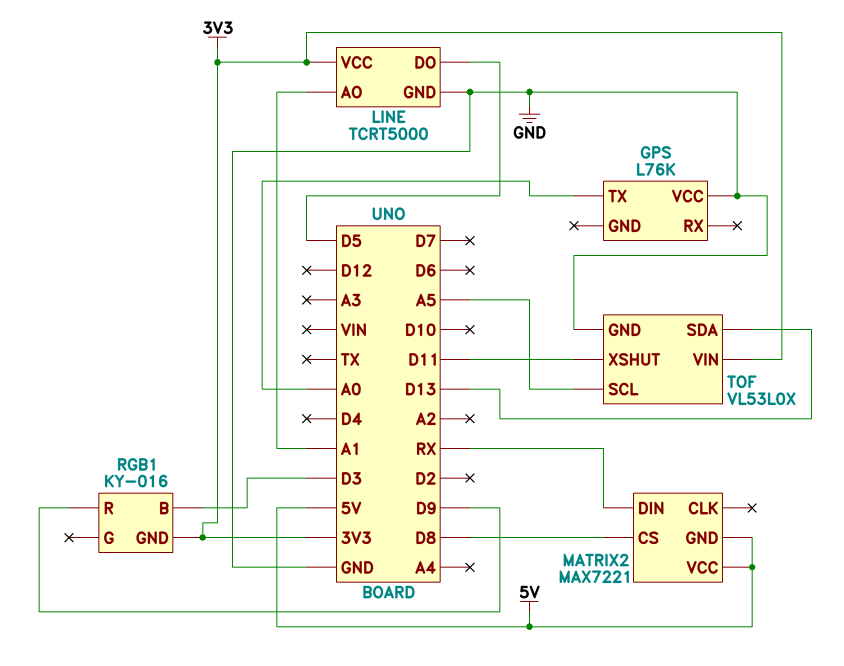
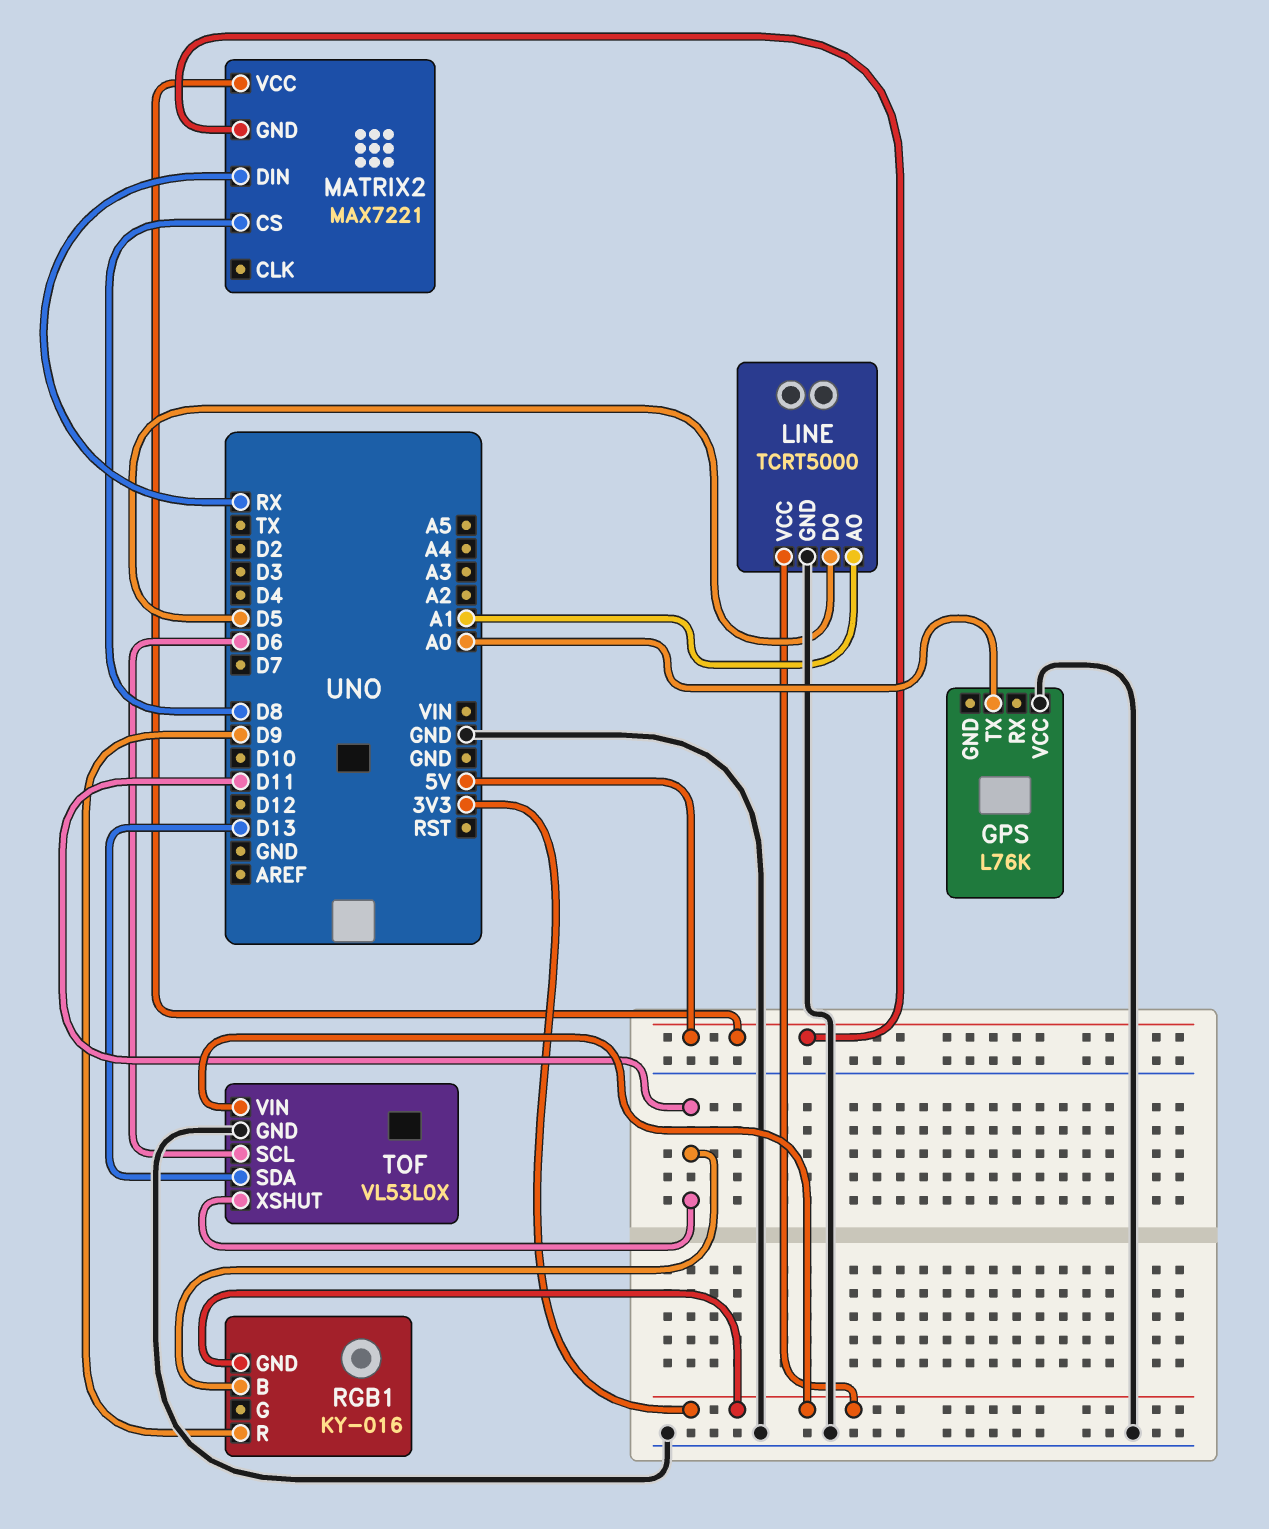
RGB1 pin B: D3 -> D11
TOF pin SCL: A5 -> D6

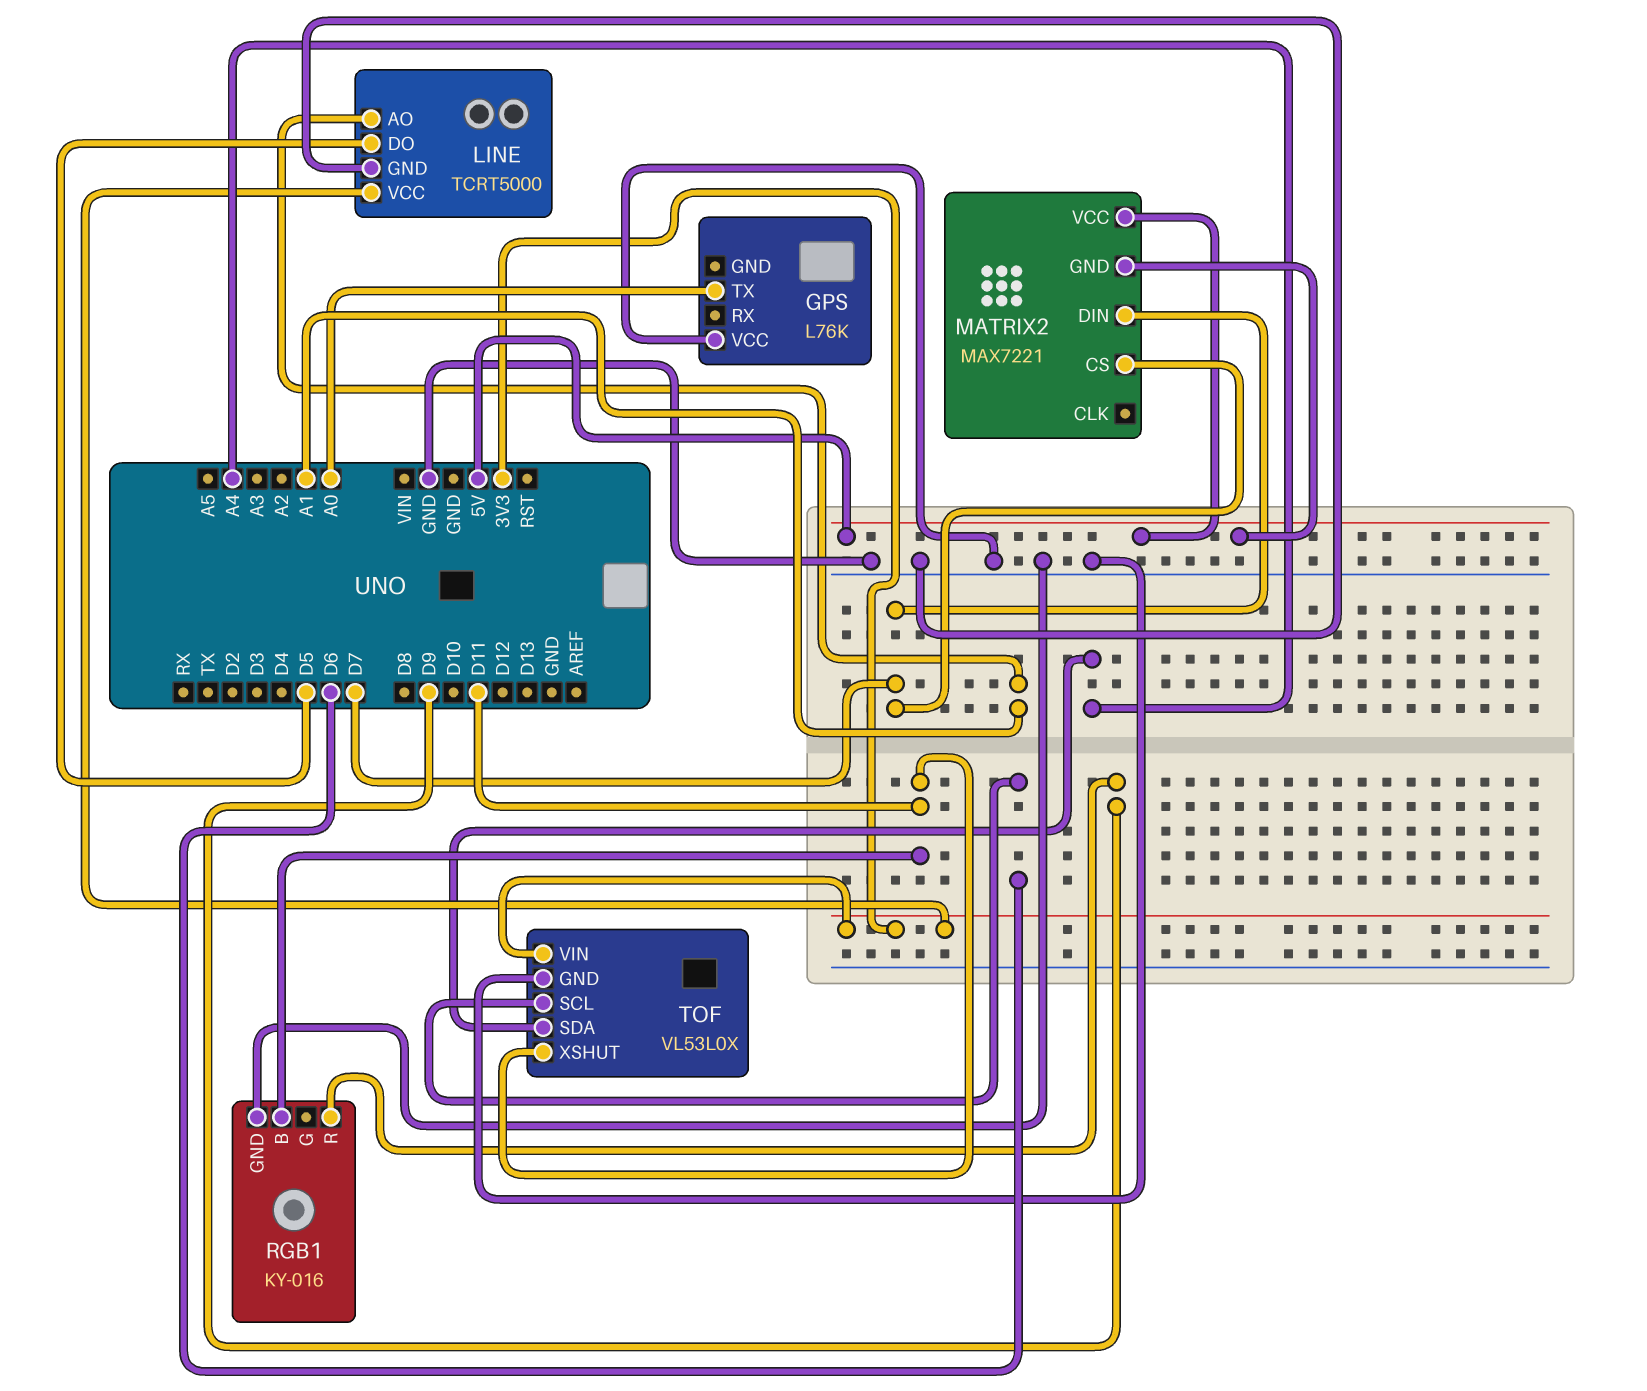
MATRIX2 pin CS: D8 -> D7
MATRIX2 pin DIN: RX -> D7
RGB1 pin GND: 3V3 -> GND
TOF pin SDA: D13 -> A4

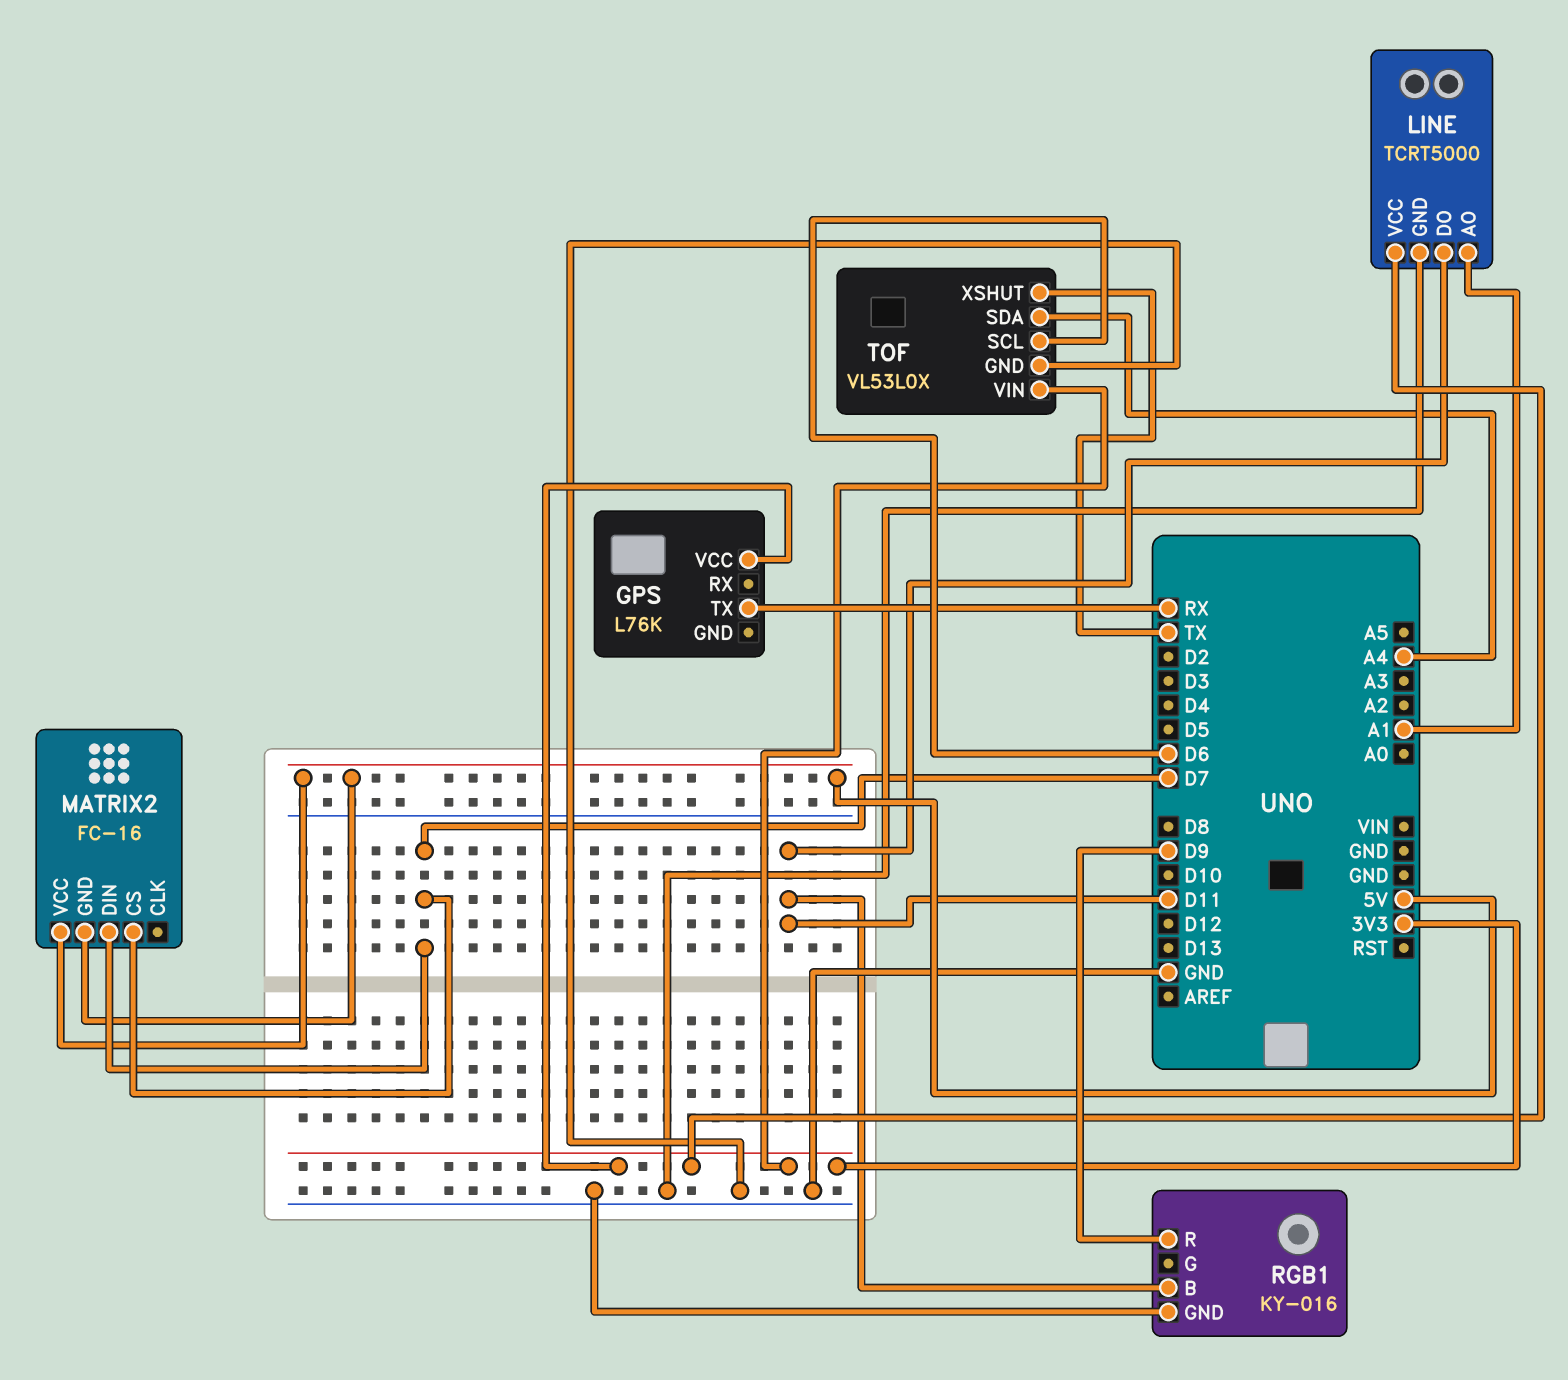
GPS pin TX: A0 -> RX
GPS pin VCC: GND -> 3V3
LINE pin DO: D5 -> D11
MATRIX2: MAX7221 -> FC-16
TOF pin XSHUT: D11 -> TX

